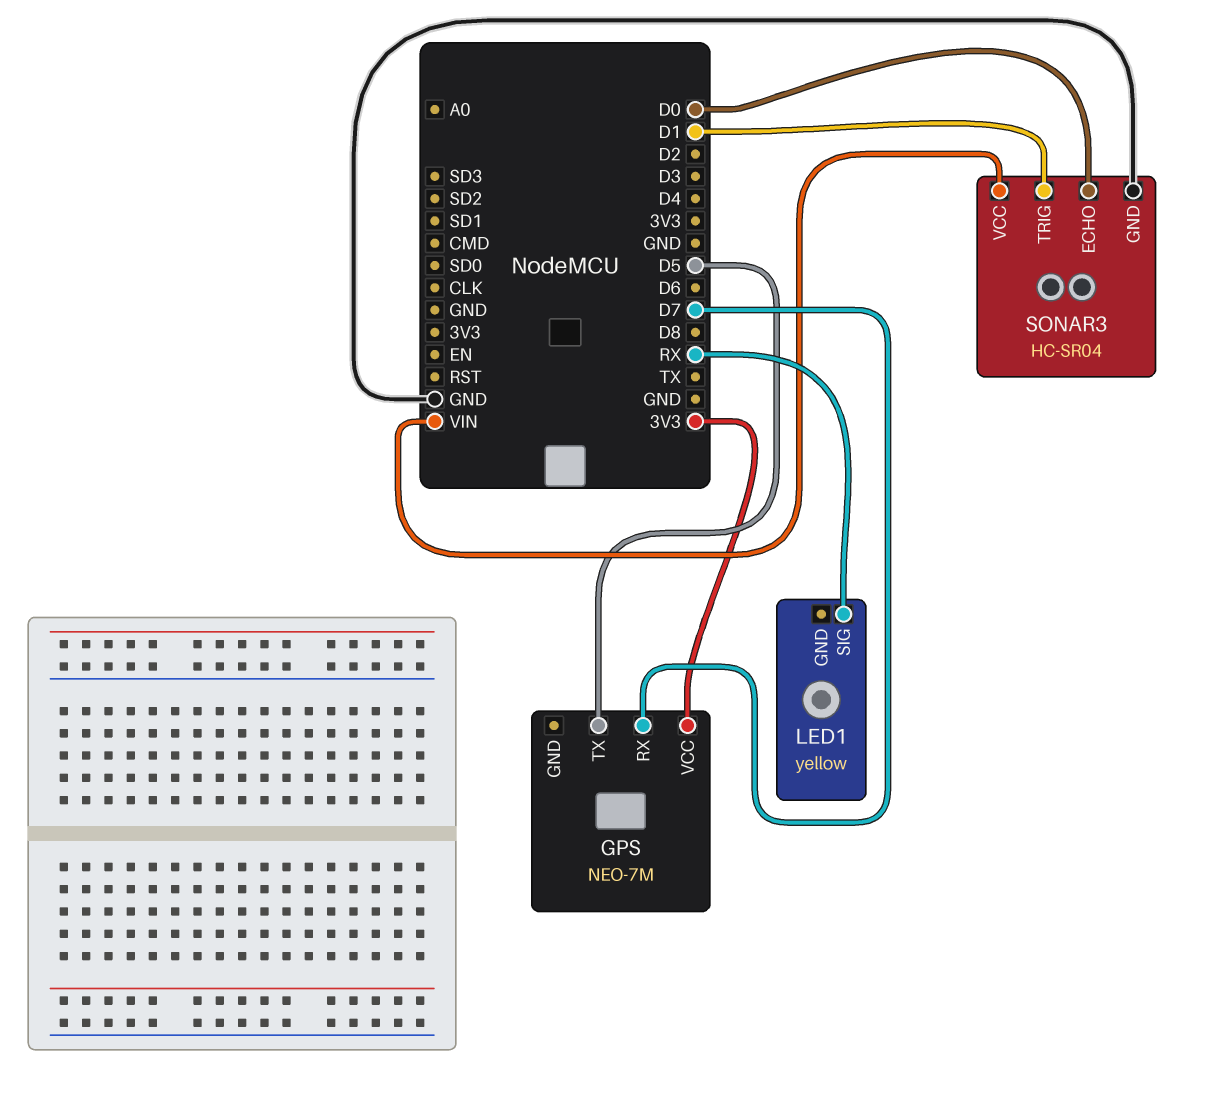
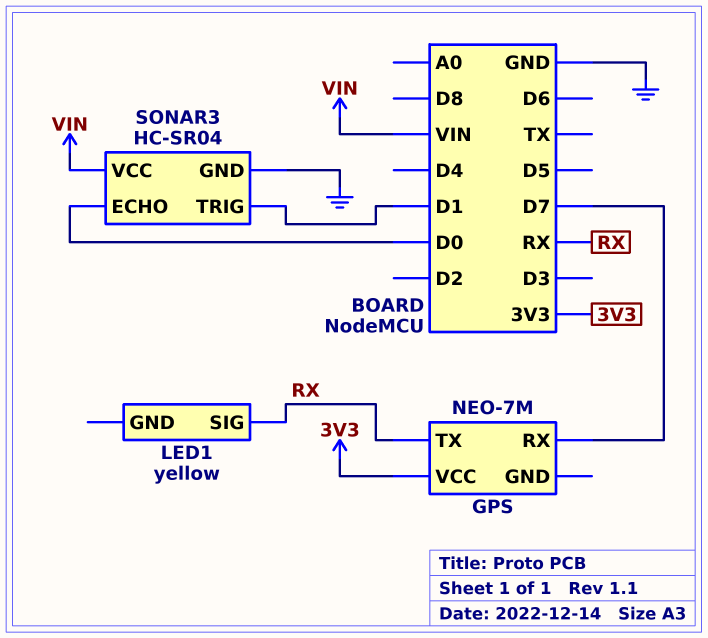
GPS pin TX: D5 -> RX

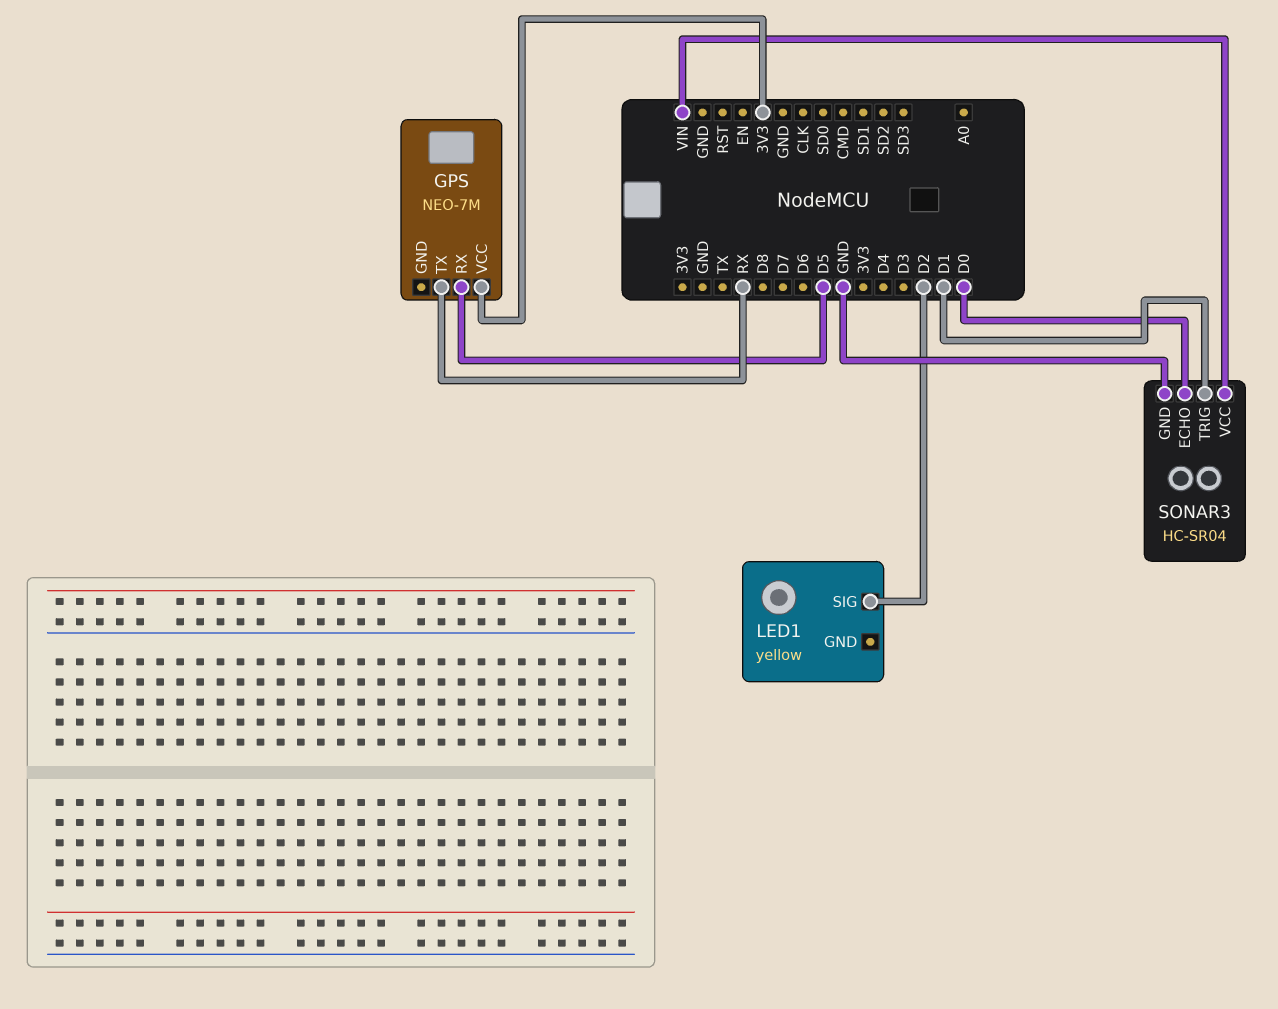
GPS pin RX: D7 -> D5
LED1 pin SIG: RX -> D2

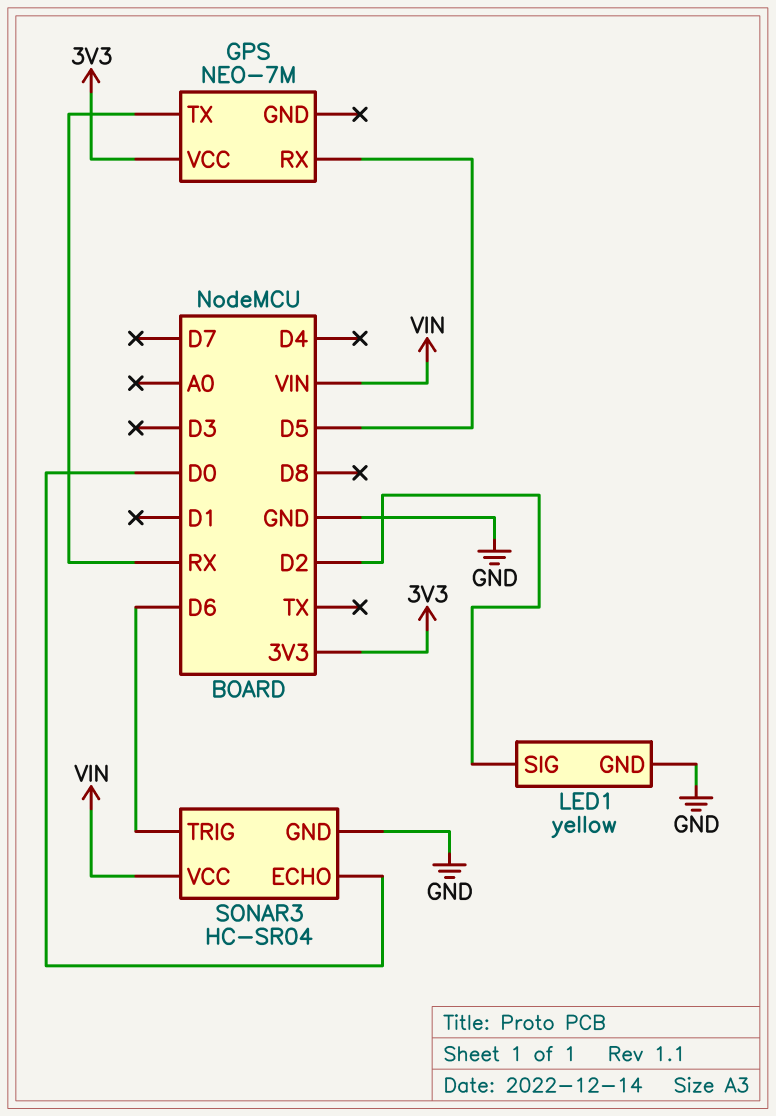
LED1 pin GND: none -> GND
SONAR3 pin TRIG: D1 -> D6

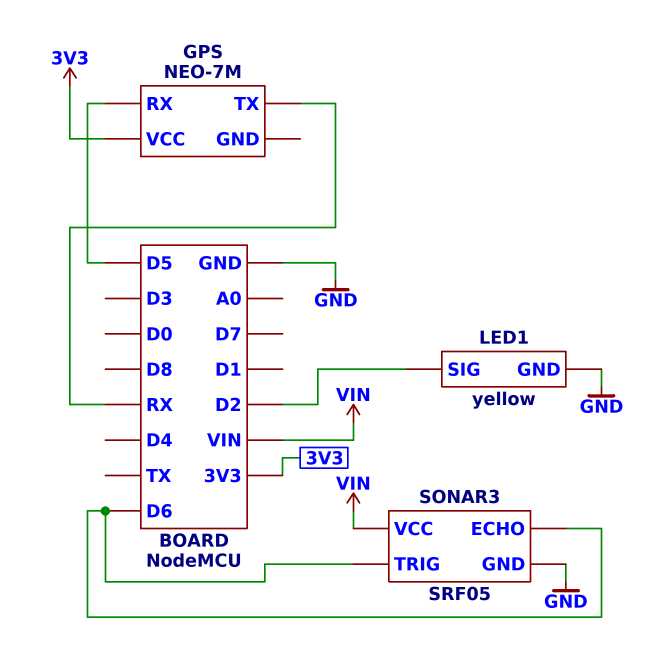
SONAR3: HC-SR04 -> SRF05
SONAR3 pin ECHO: D0 -> D6

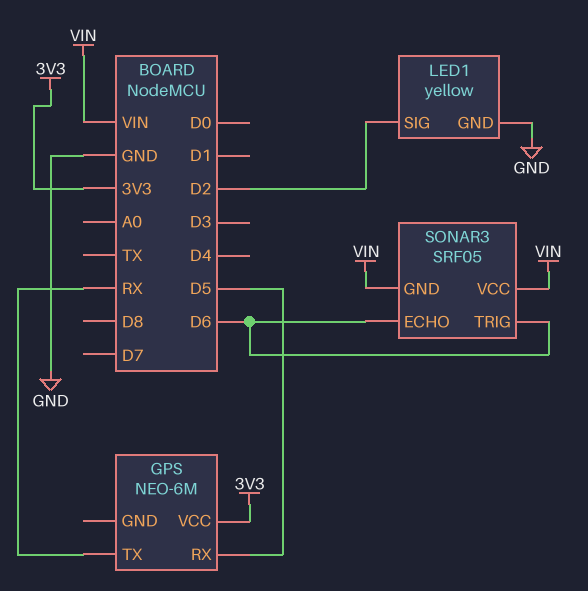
GPS: NEO-7M -> NEO-6M
SONAR3 pin GND: GND -> VIN

